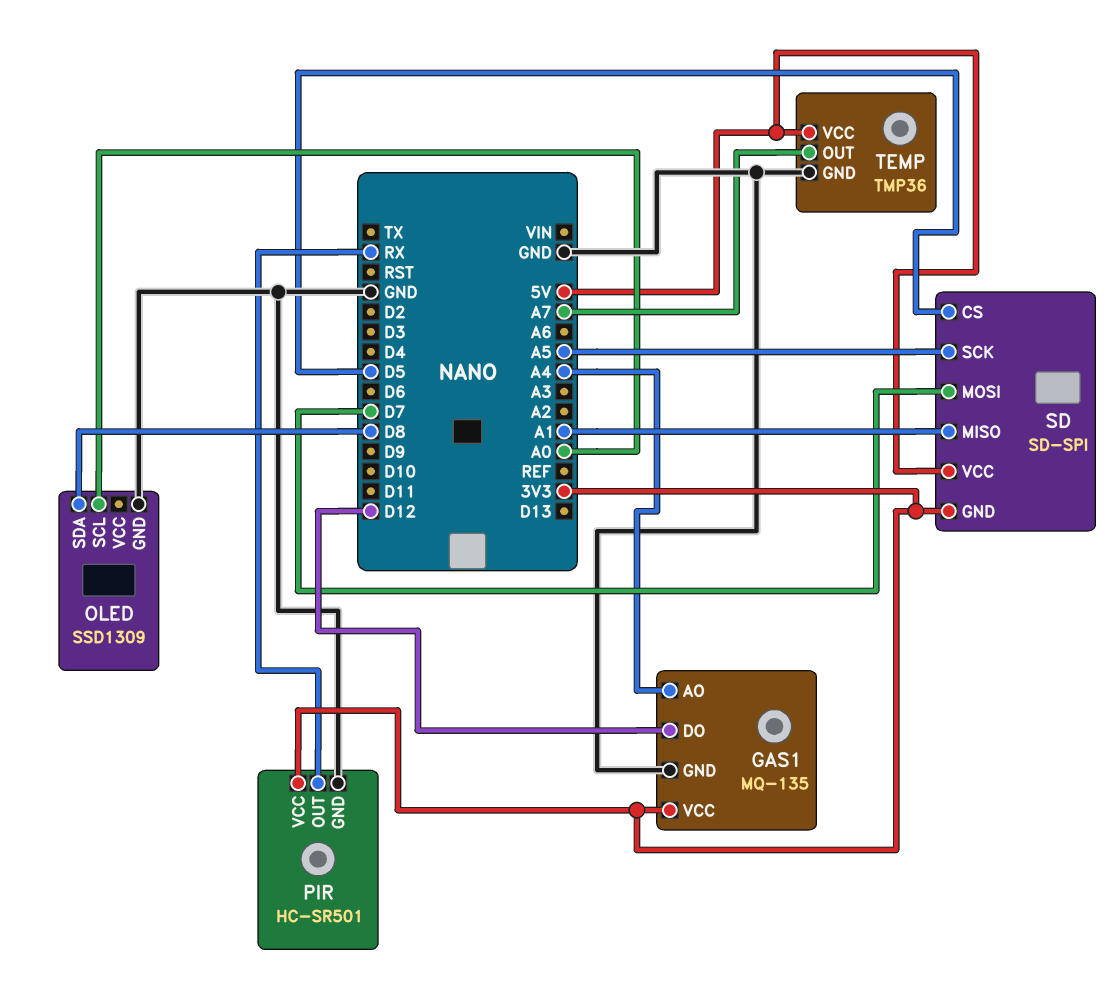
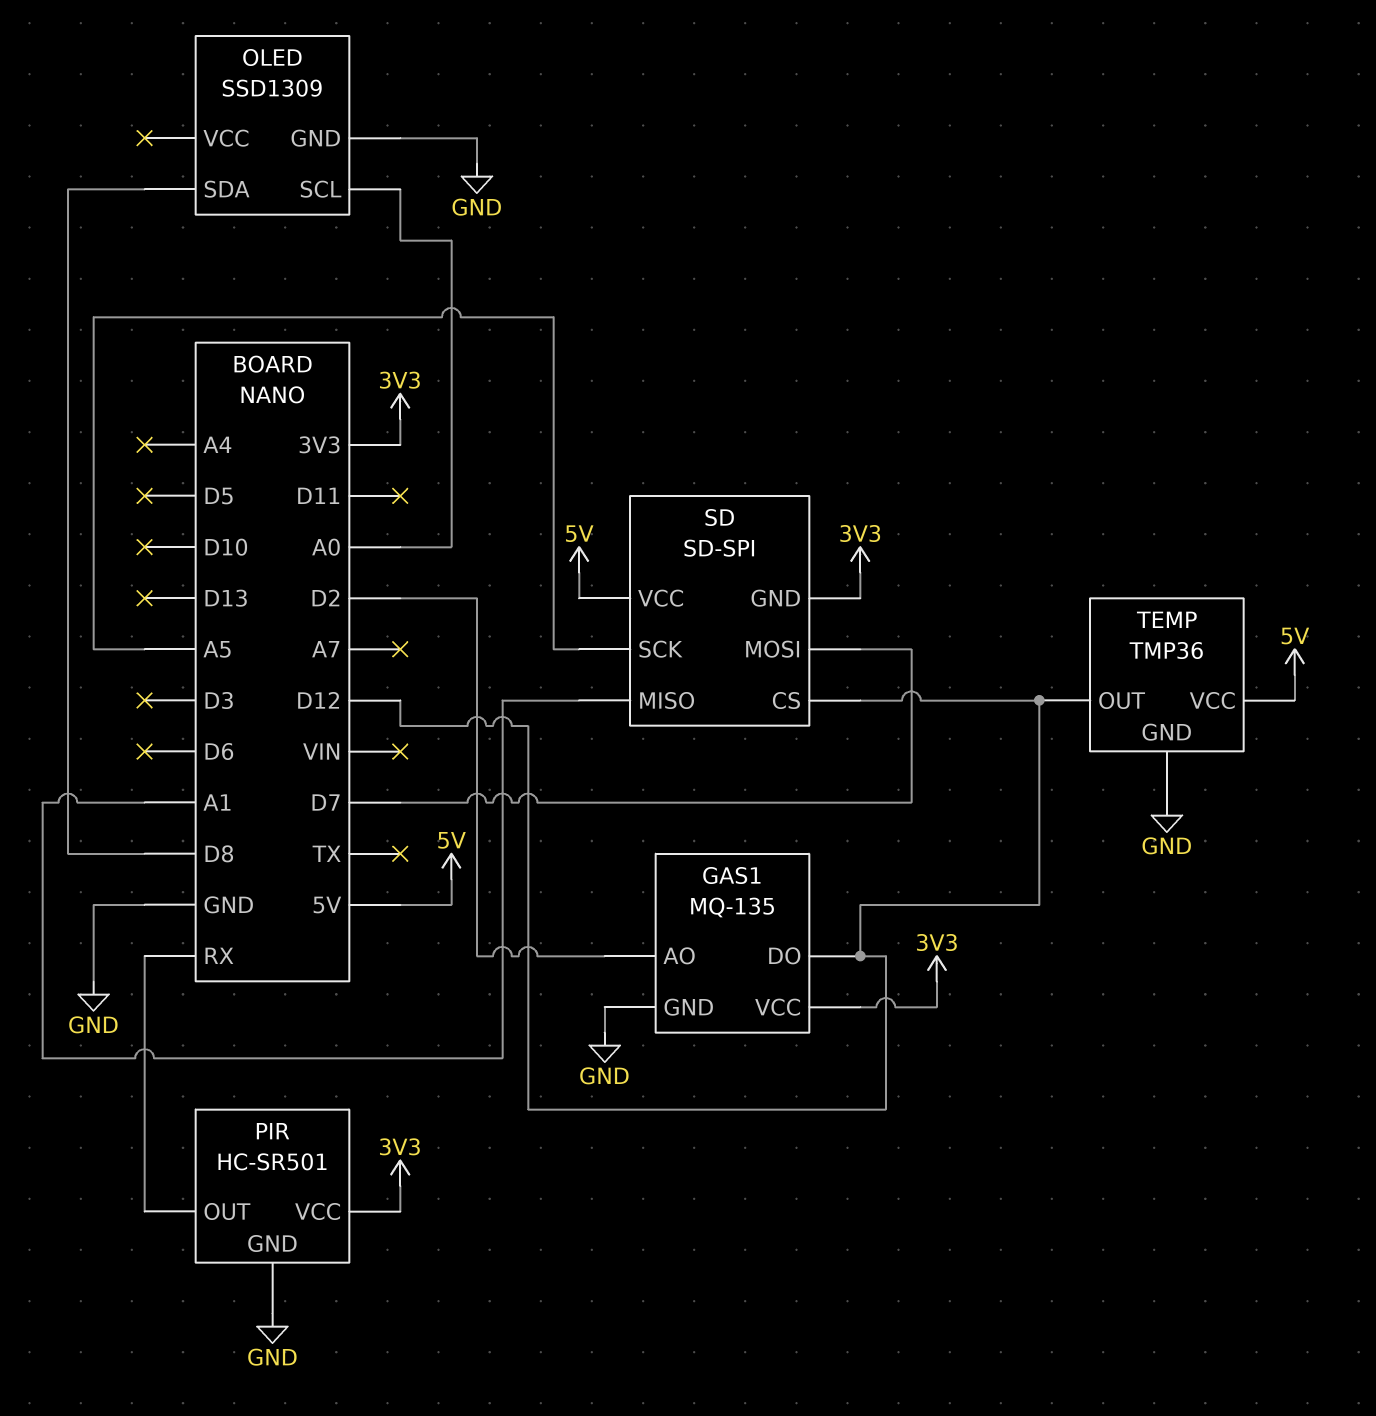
GAS1 pin AO: A4 -> D2
SD pin CS: D5 -> D12
TEMP pin OUT: A7 -> D12

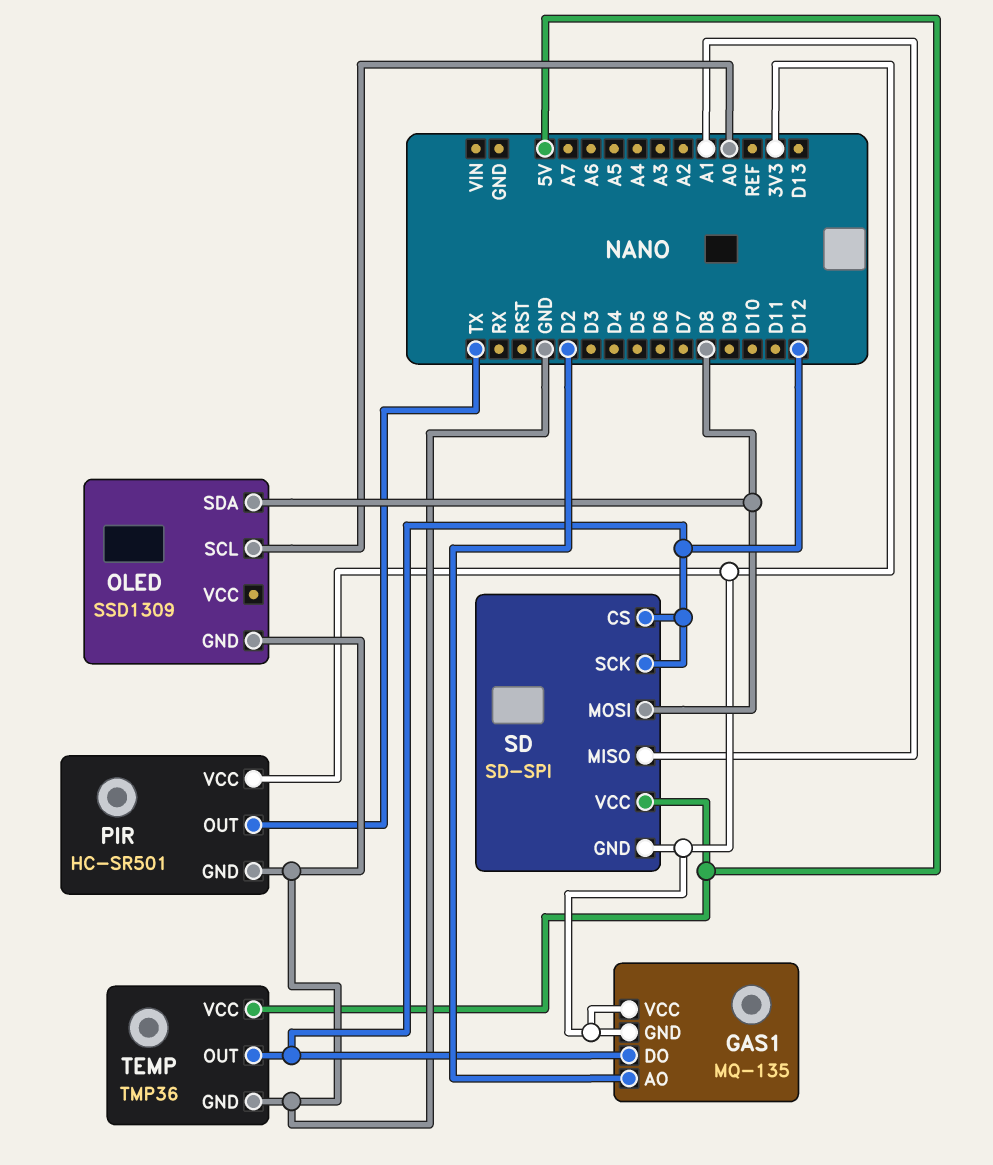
GAS1 pin GND: GND -> 3V3
PIR pin OUT: RX -> TX
SD pin MOSI: D7 -> D8
SD pin SCK: A5 -> D12

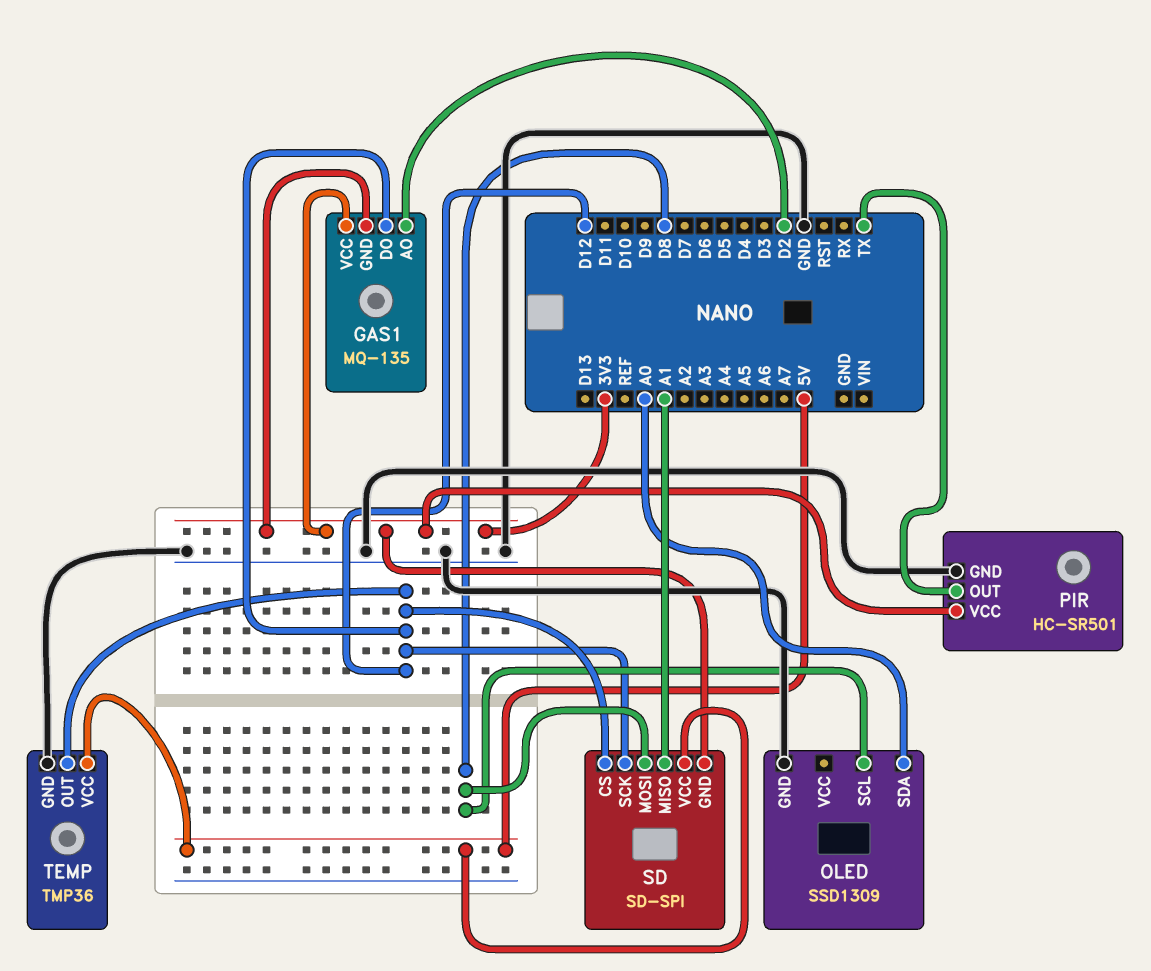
OLED pin SCL: A0 -> D8
OLED pin SDA: D8 -> A0

